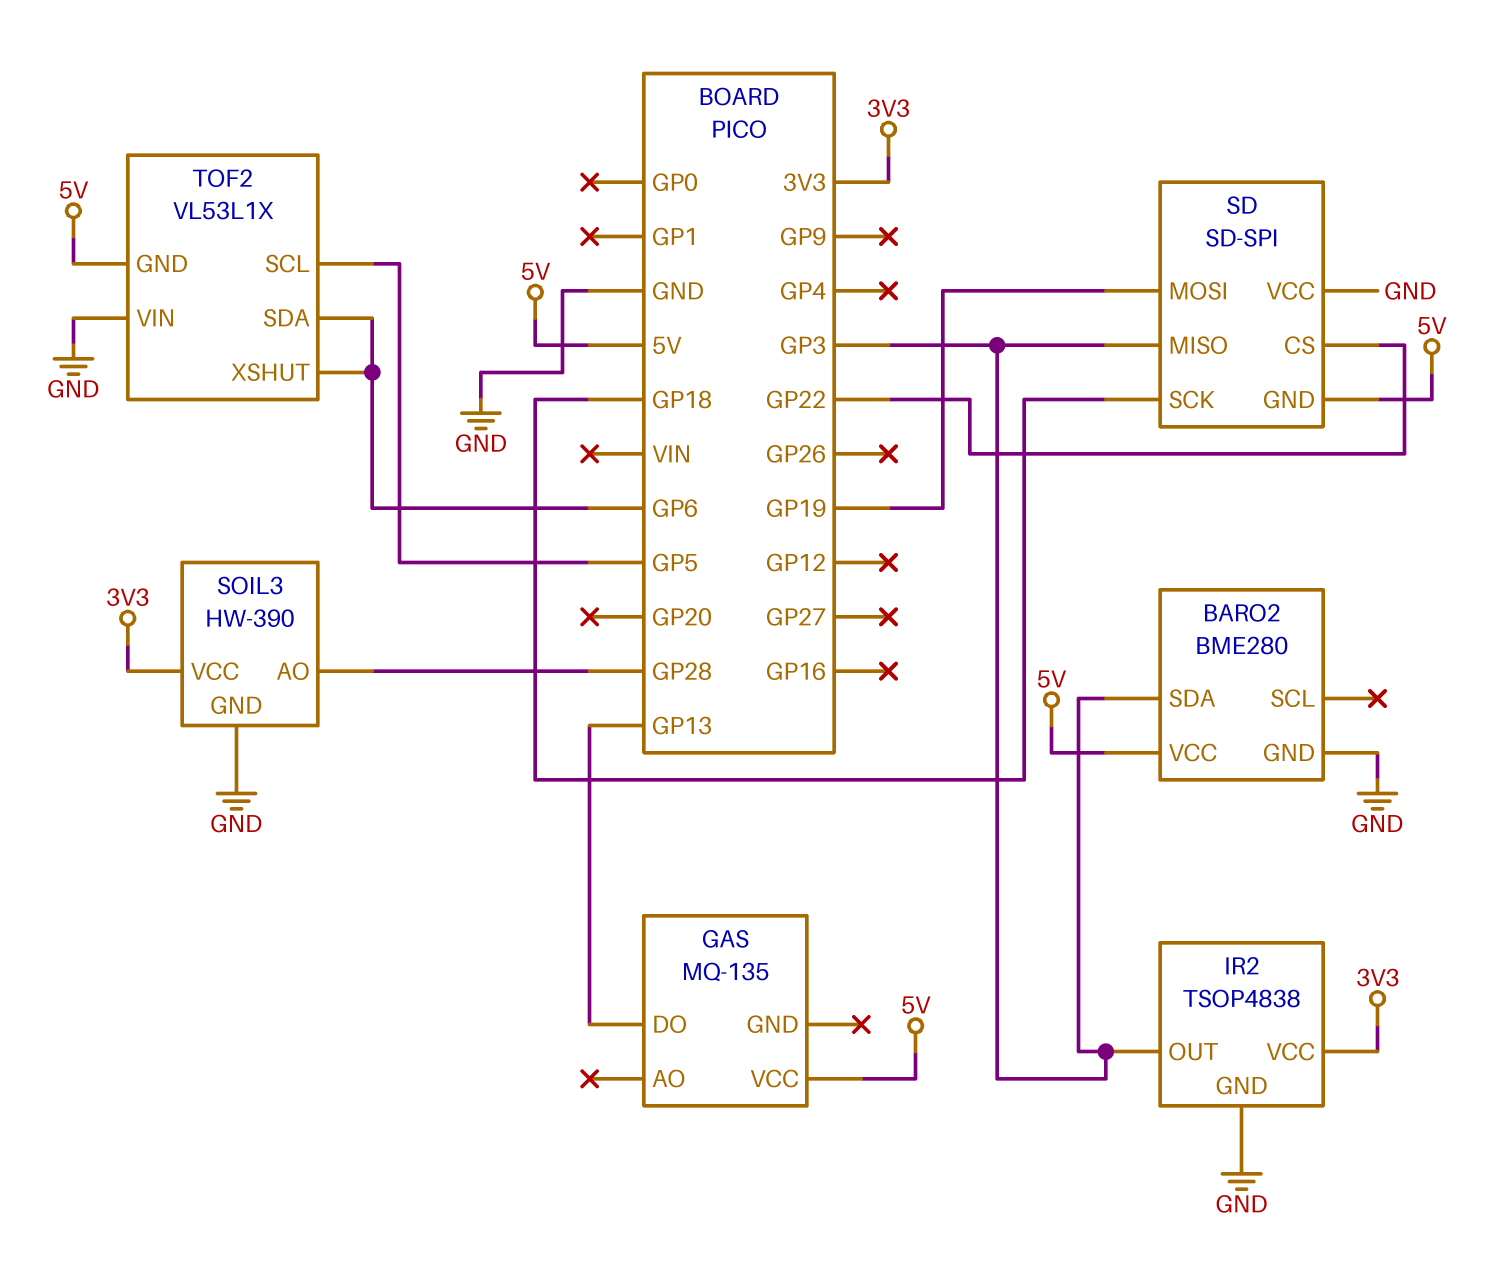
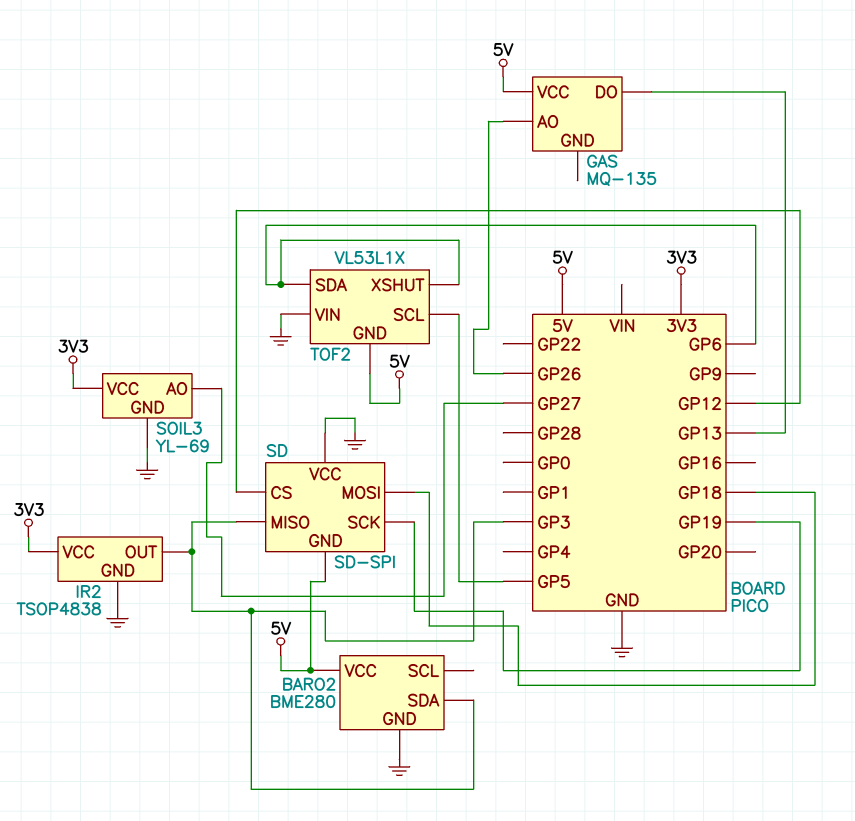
GAS pin AO: none -> GP26
SD pin CS: GP22 -> GP12
SD pin MOSI: GP19 -> GP18
SD pin SCK: GP18 -> GP19
SOIL3: HW-390 -> YL-69
SOIL3 pin AO: GP28 -> GP27

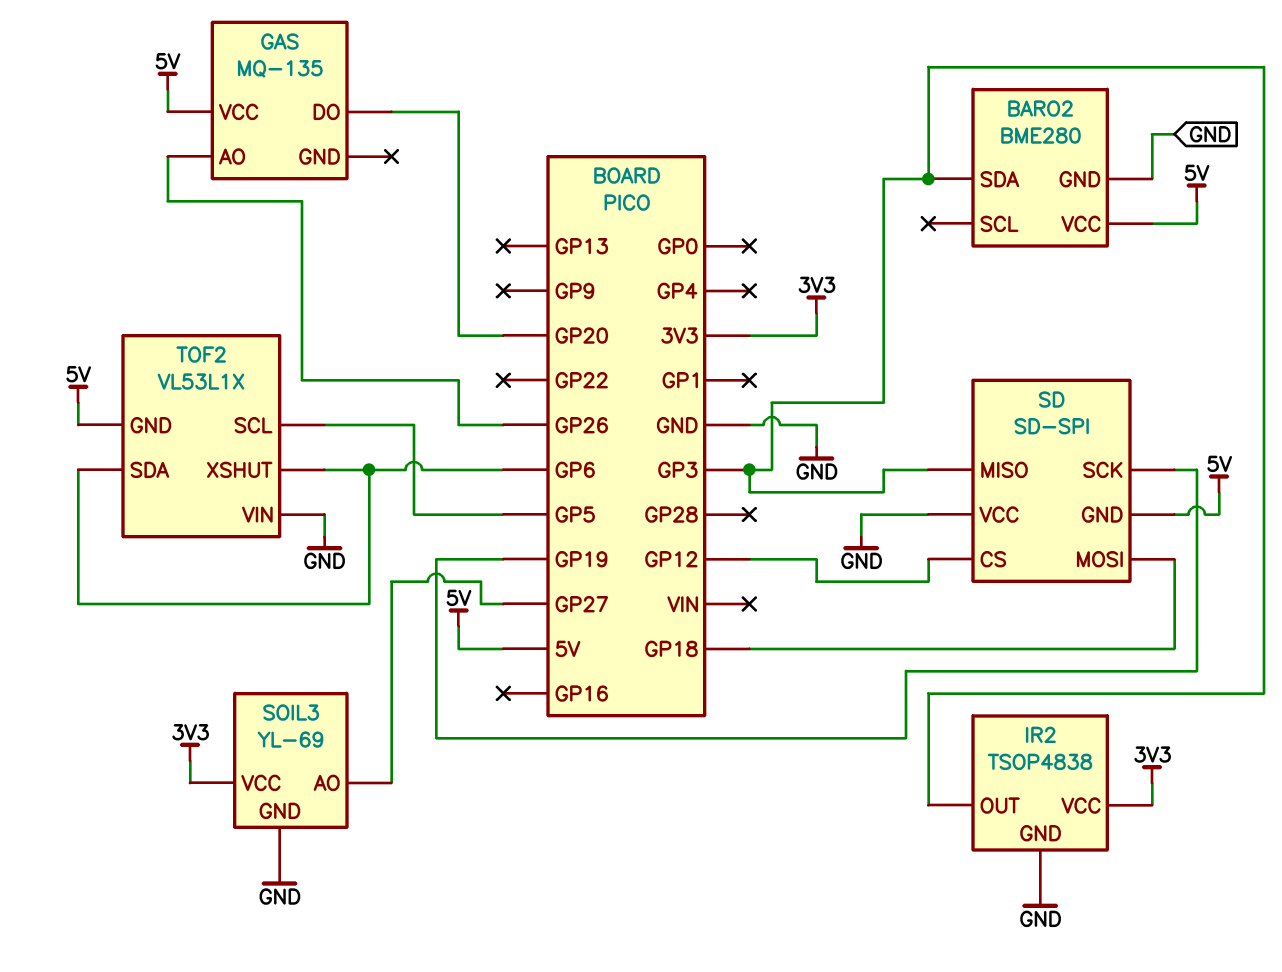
GAS pin DO: GP13 -> GP20

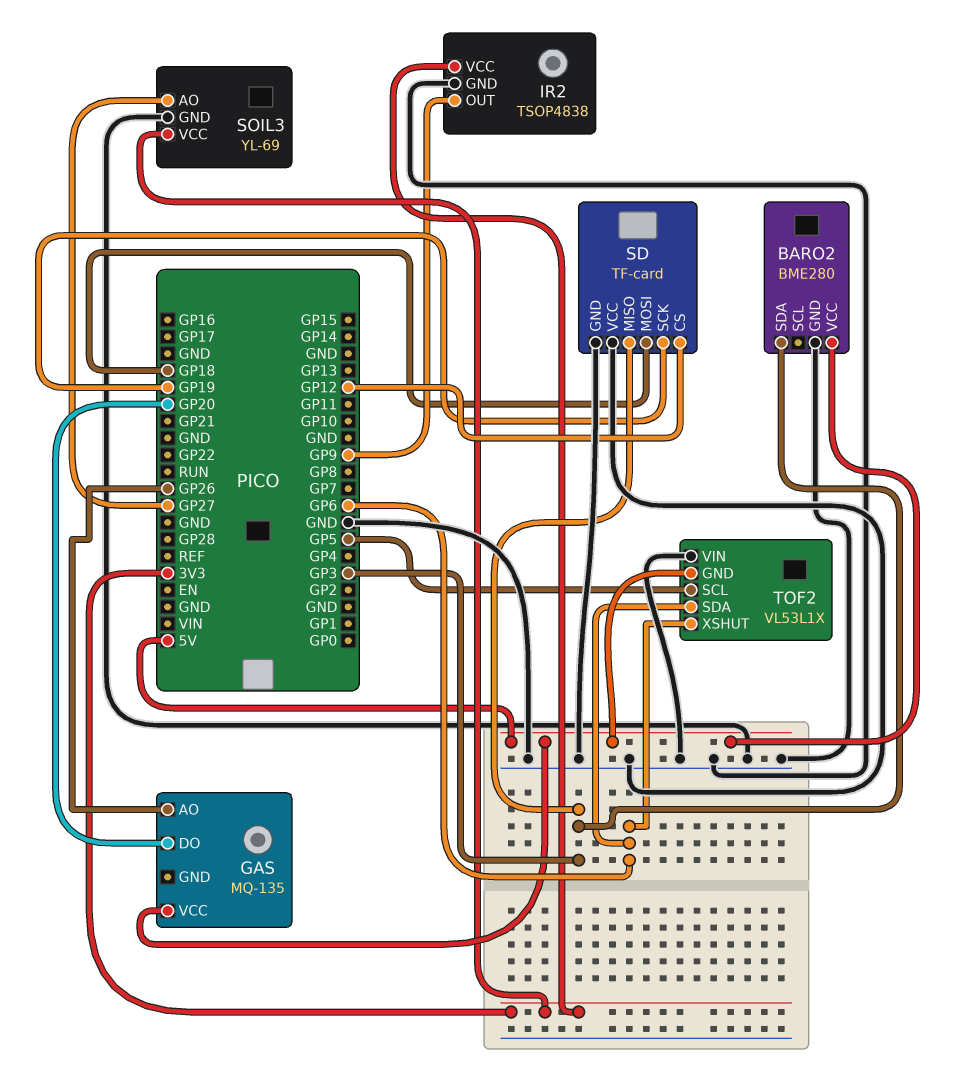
IR2 pin OUT: GP3 -> GP9
SD: SD-SPI -> TF-card
SD pin GND: 5V -> GND

